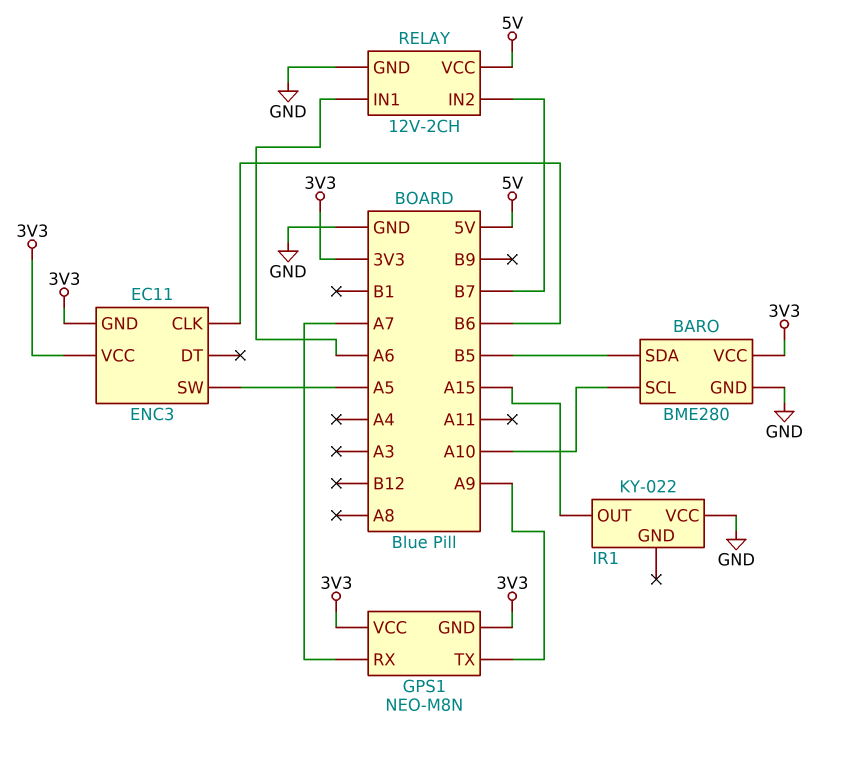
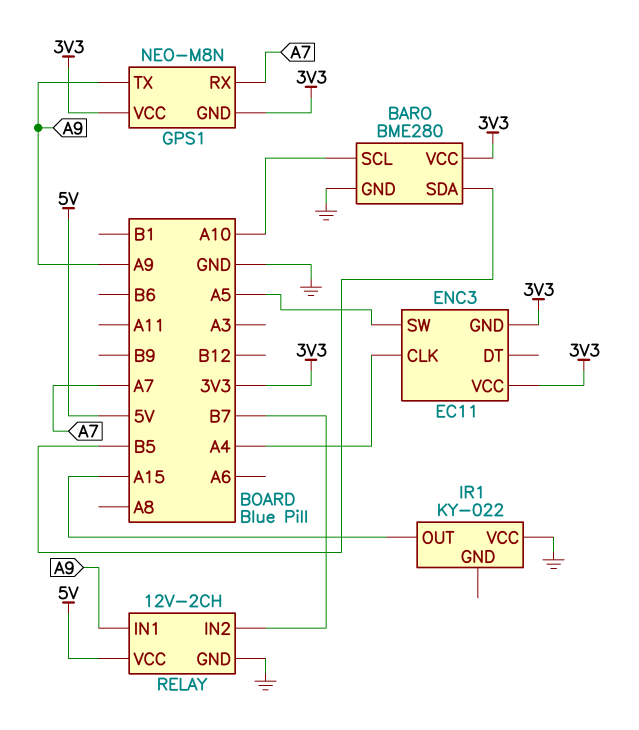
ENC3 pin CLK: B6 -> A4
RELAY pin IN1: A6 -> A9

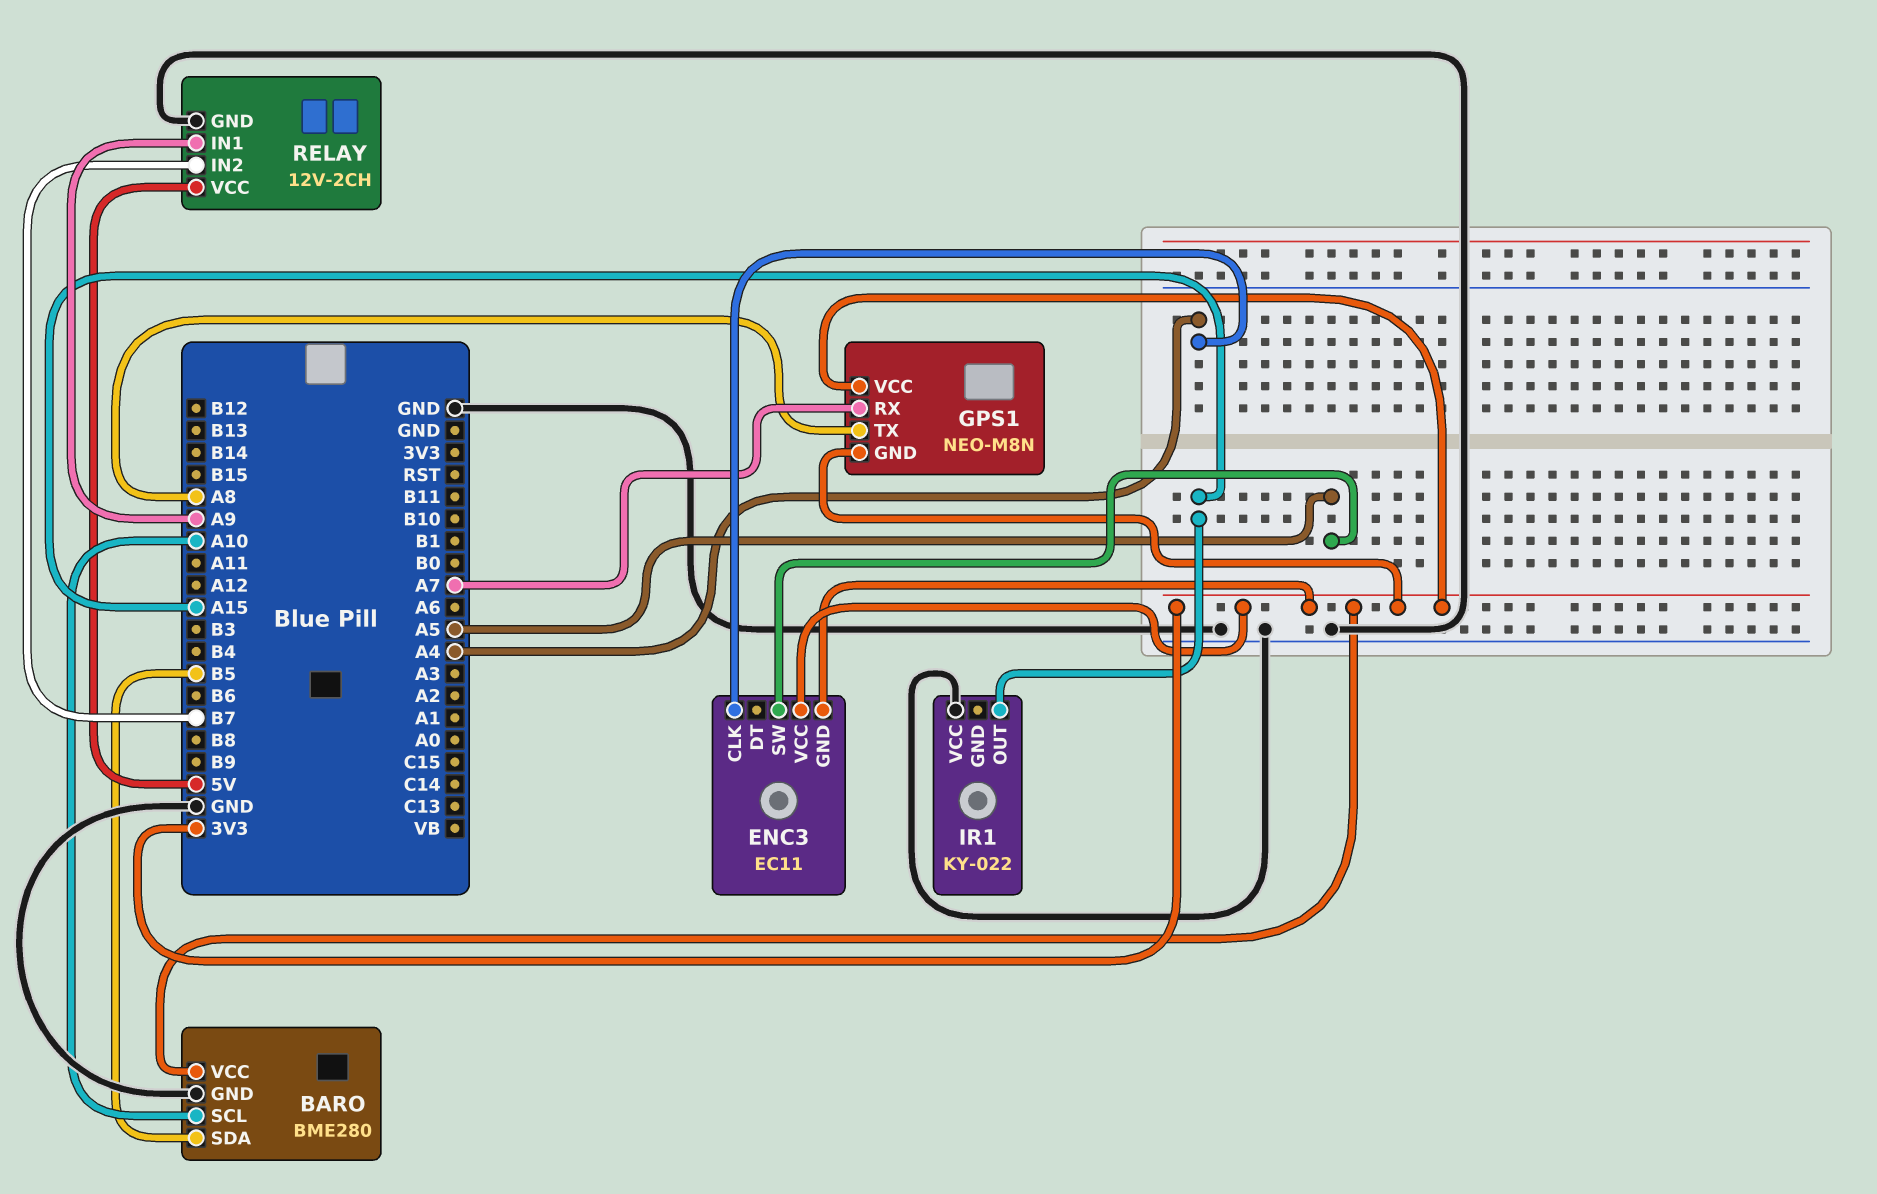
GPS1 pin TX: A9 -> A8

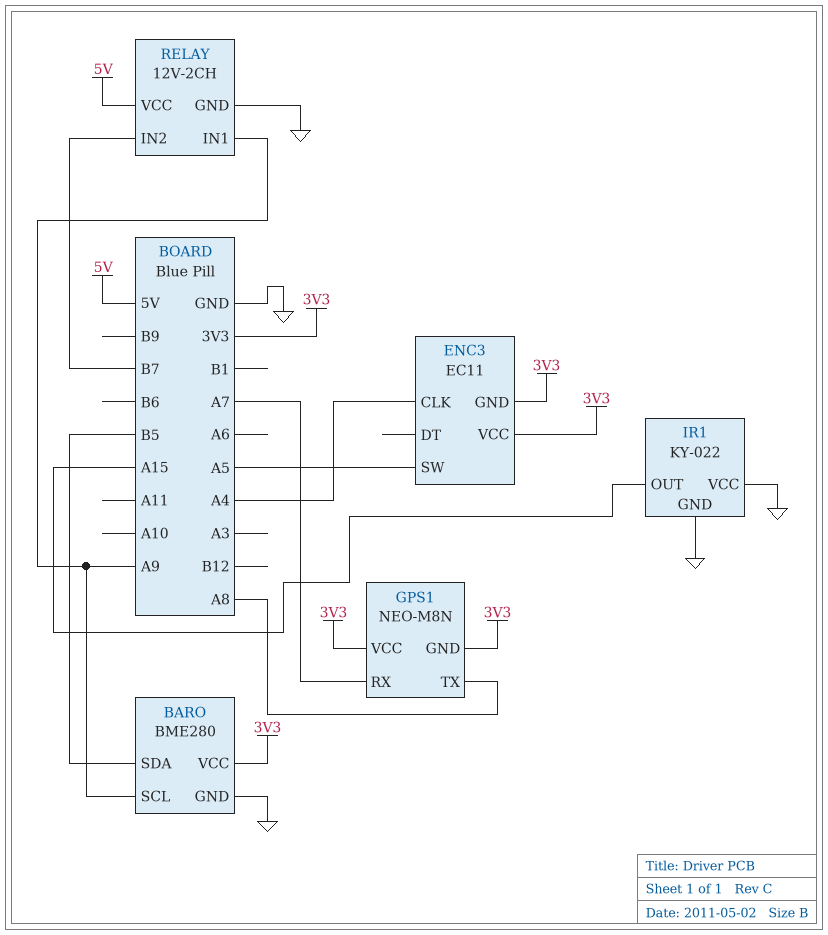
BARO pin SCL: A10 -> A9
IR1 pin GND: none -> GND

